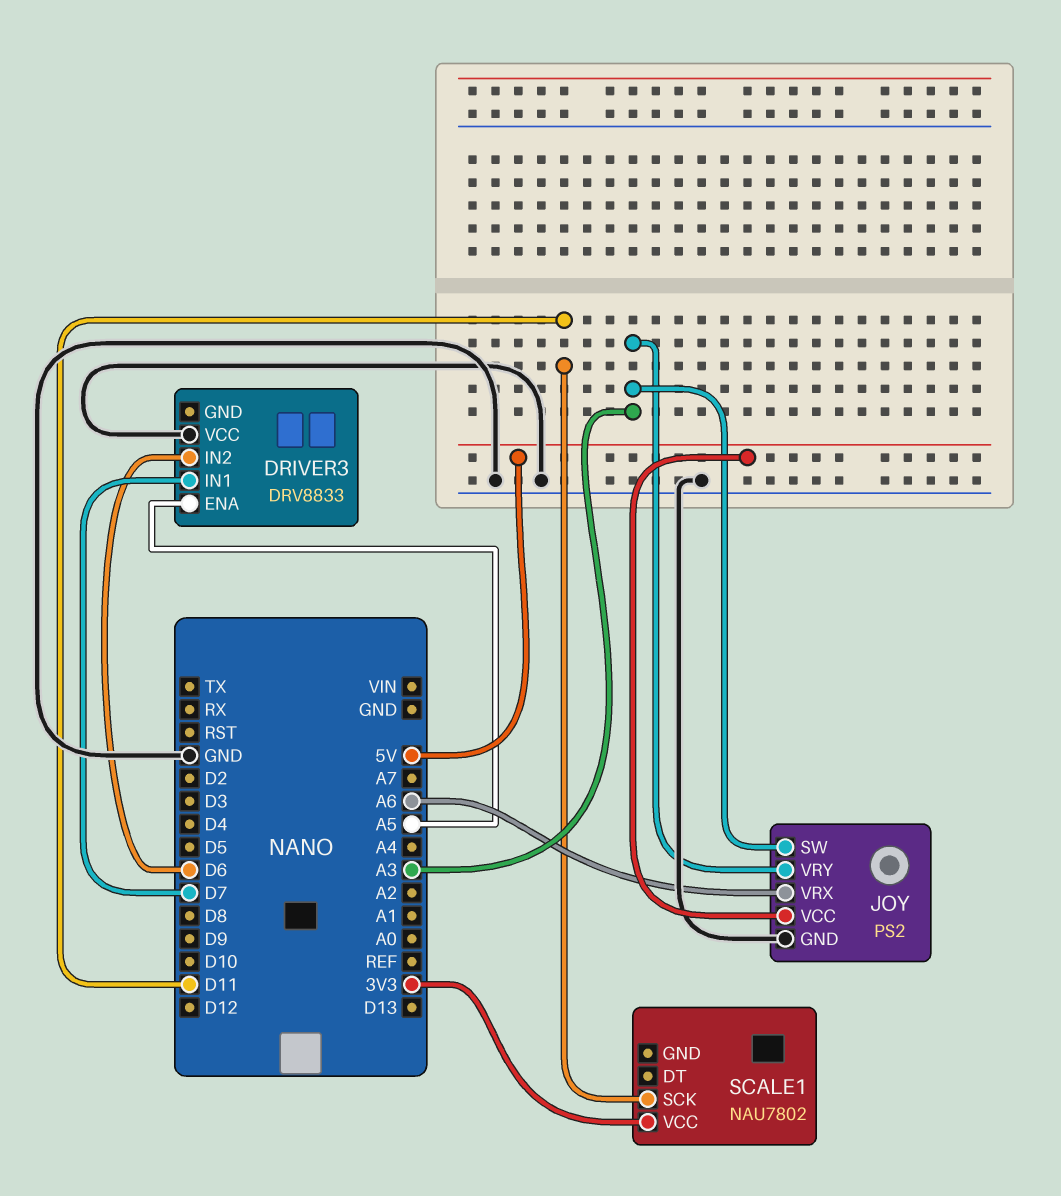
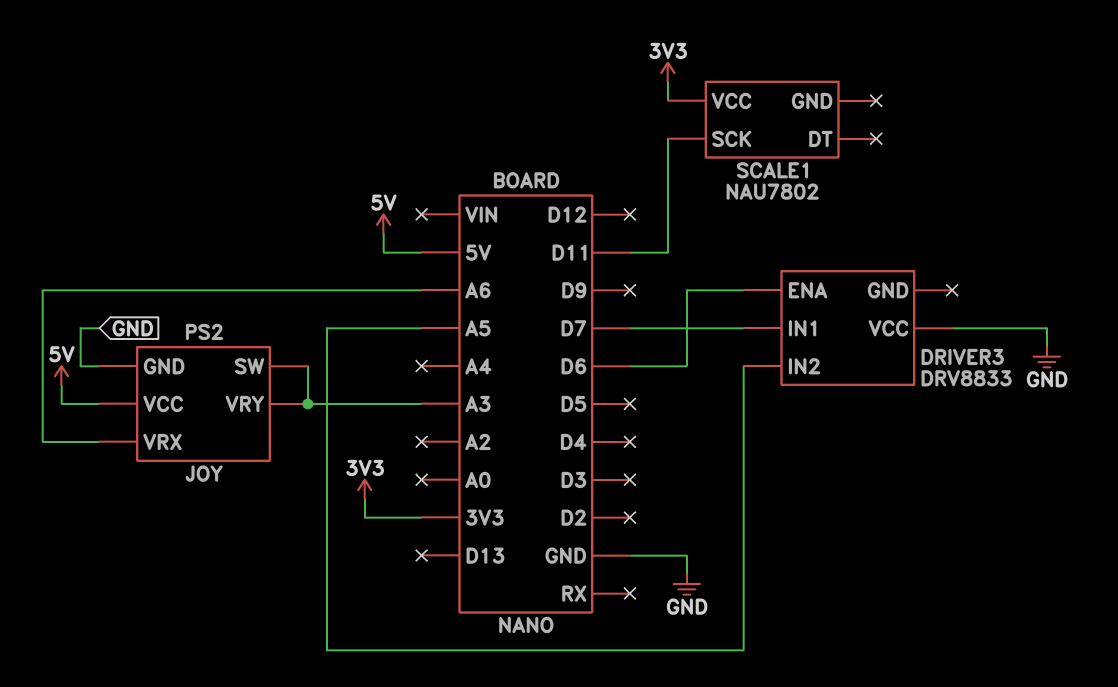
DRIVER3 pin ENA: A5 -> D6
DRIVER3 pin IN2: D6 -> A5

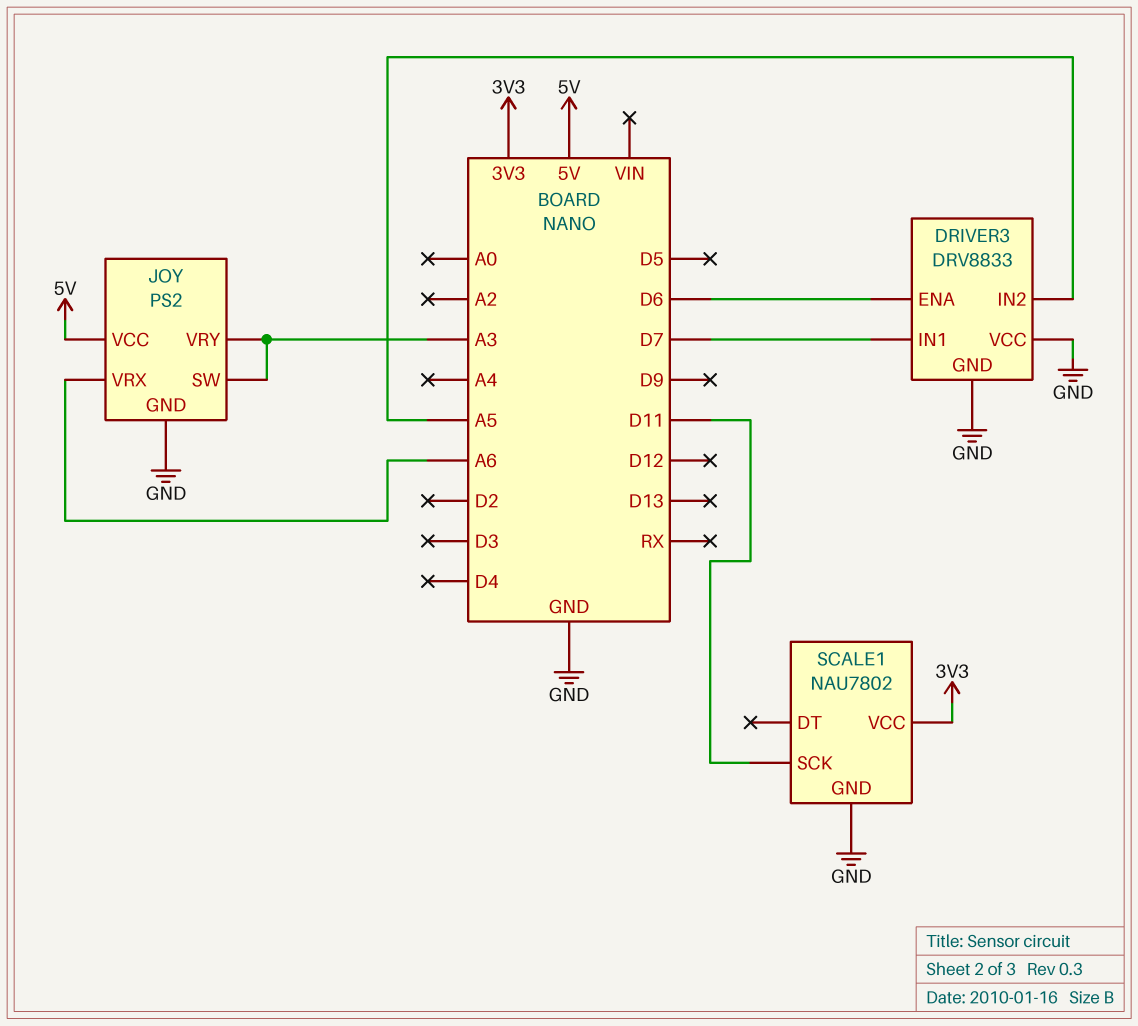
DRIVER3 pin GND: none -> GND
SCALE1 pin GND: none -> GND

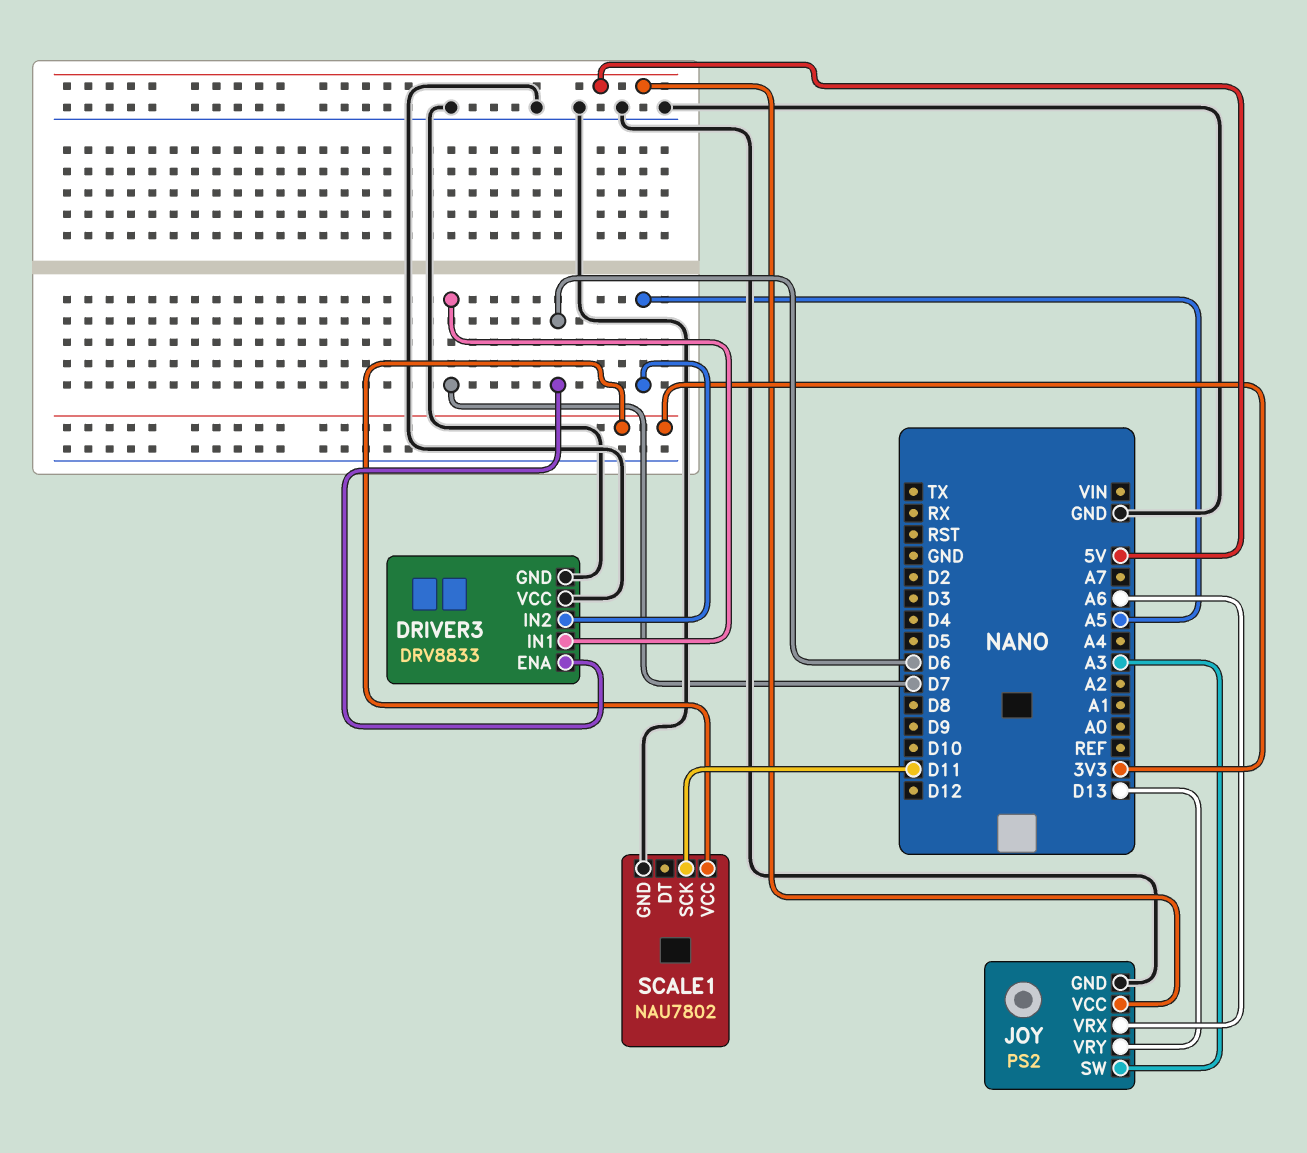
JOY pin VRY: A3 -> D13

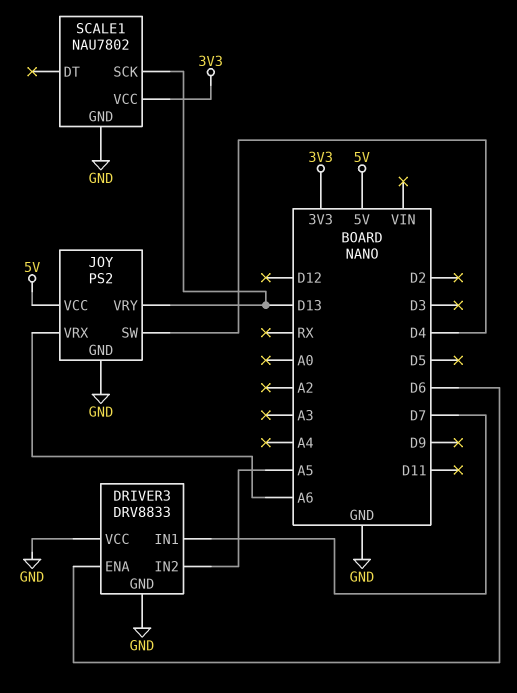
JOY pin SW: A3 -> D4
SCALE1 pin SCK: D11 -> D13

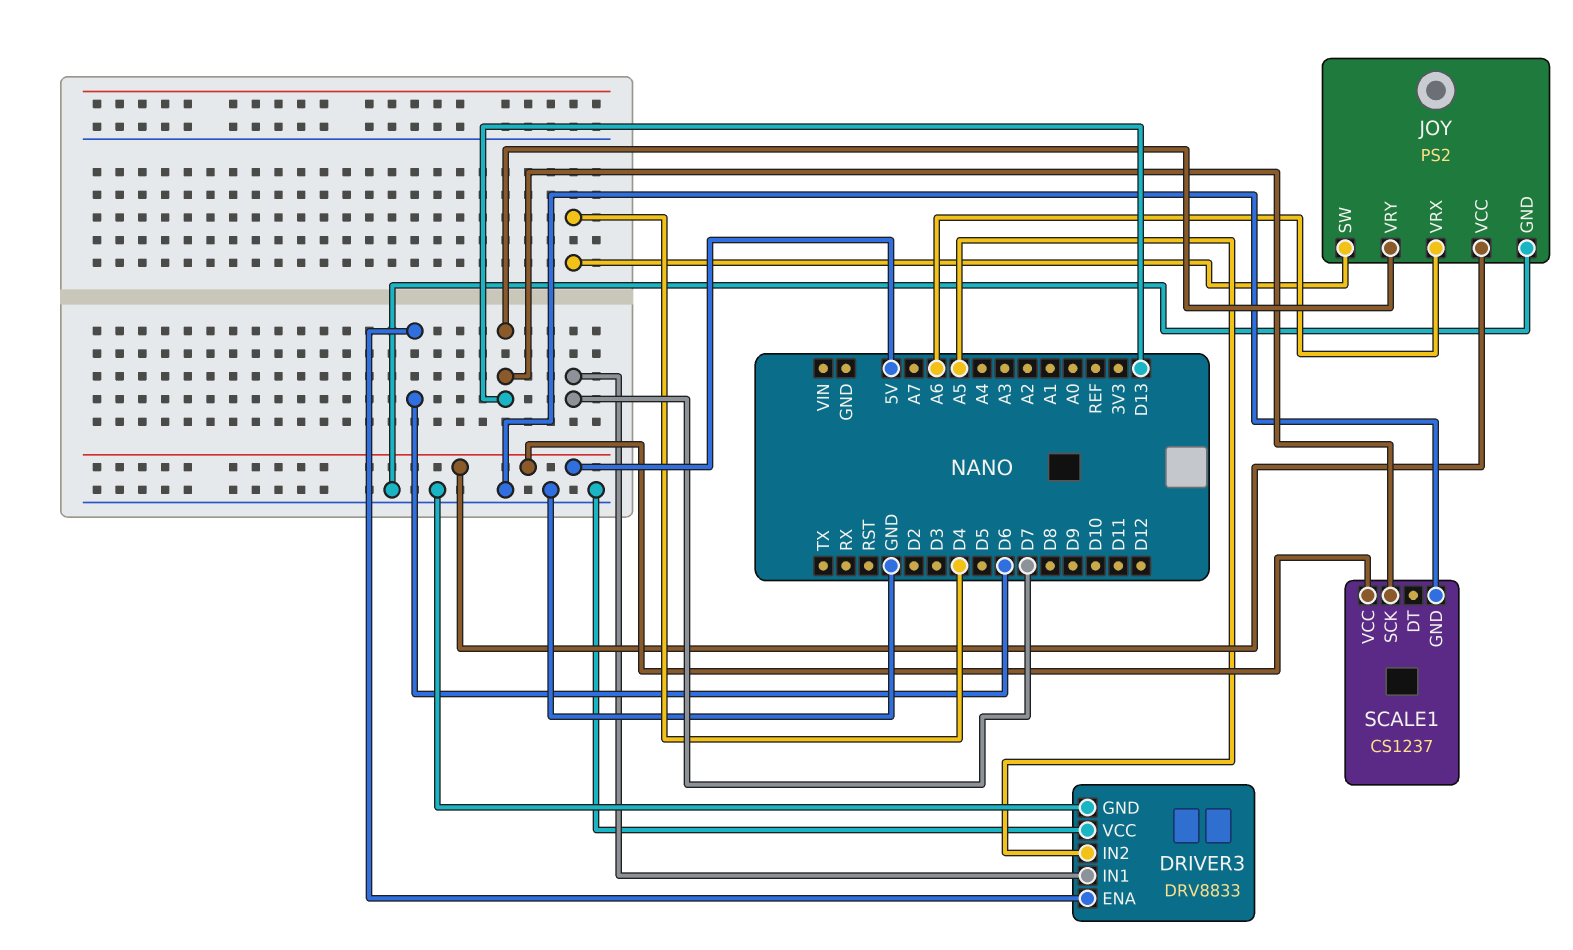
SCALE1: NAU7802 -> CS1237
SCALE1 pin VCC: 3V3 -> 5V

